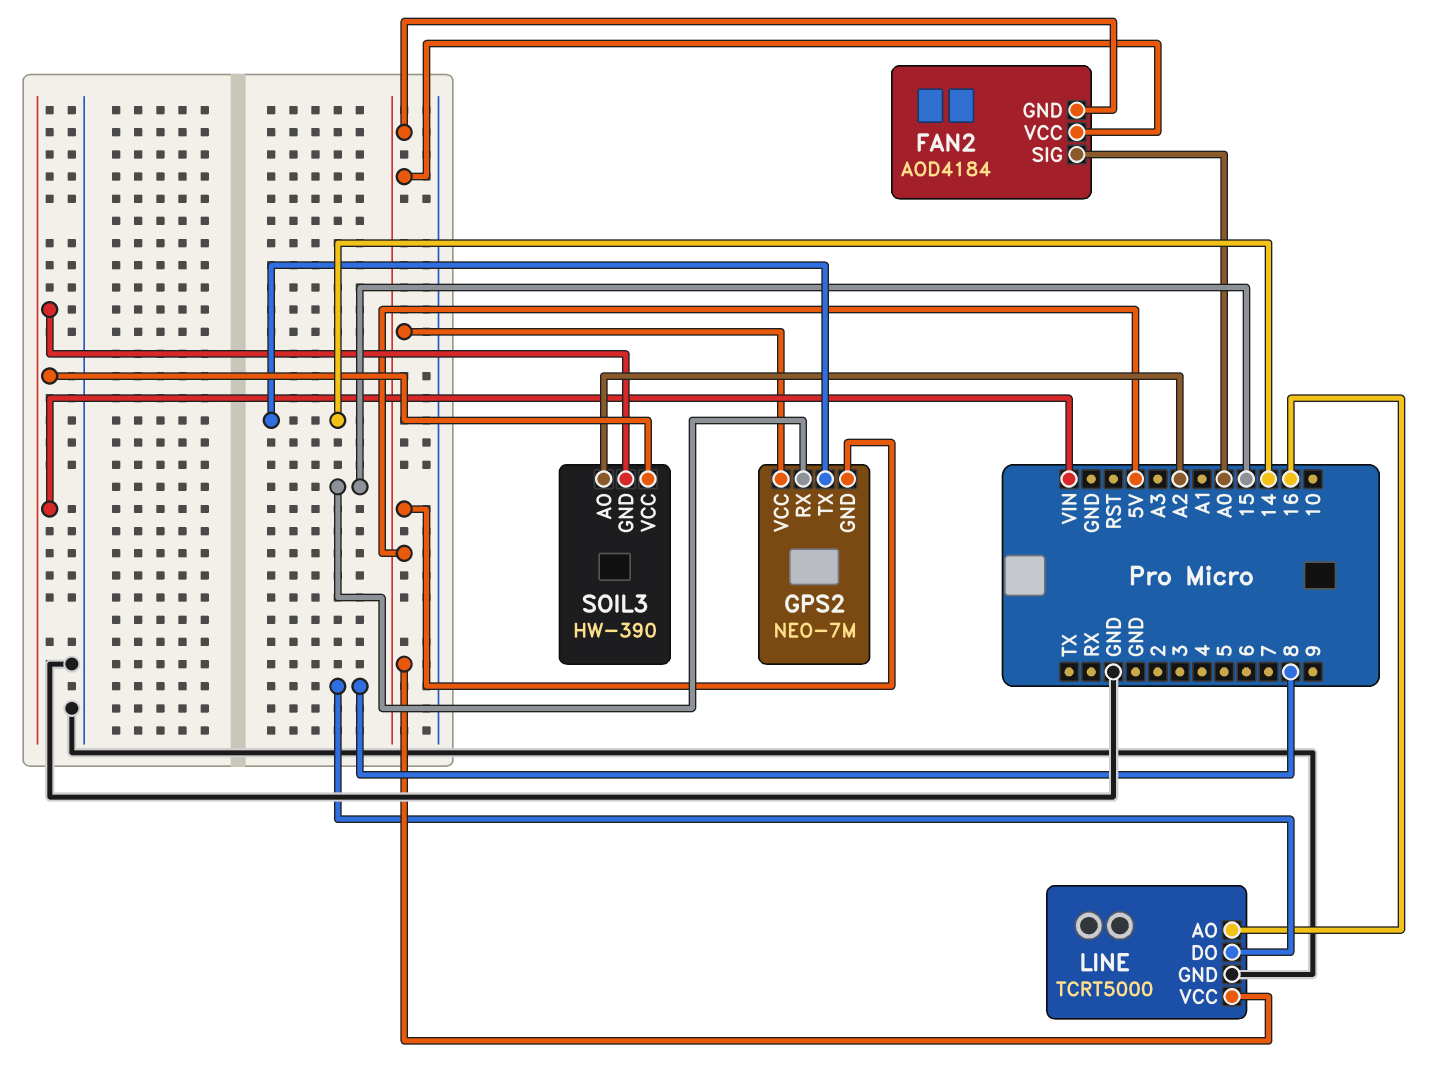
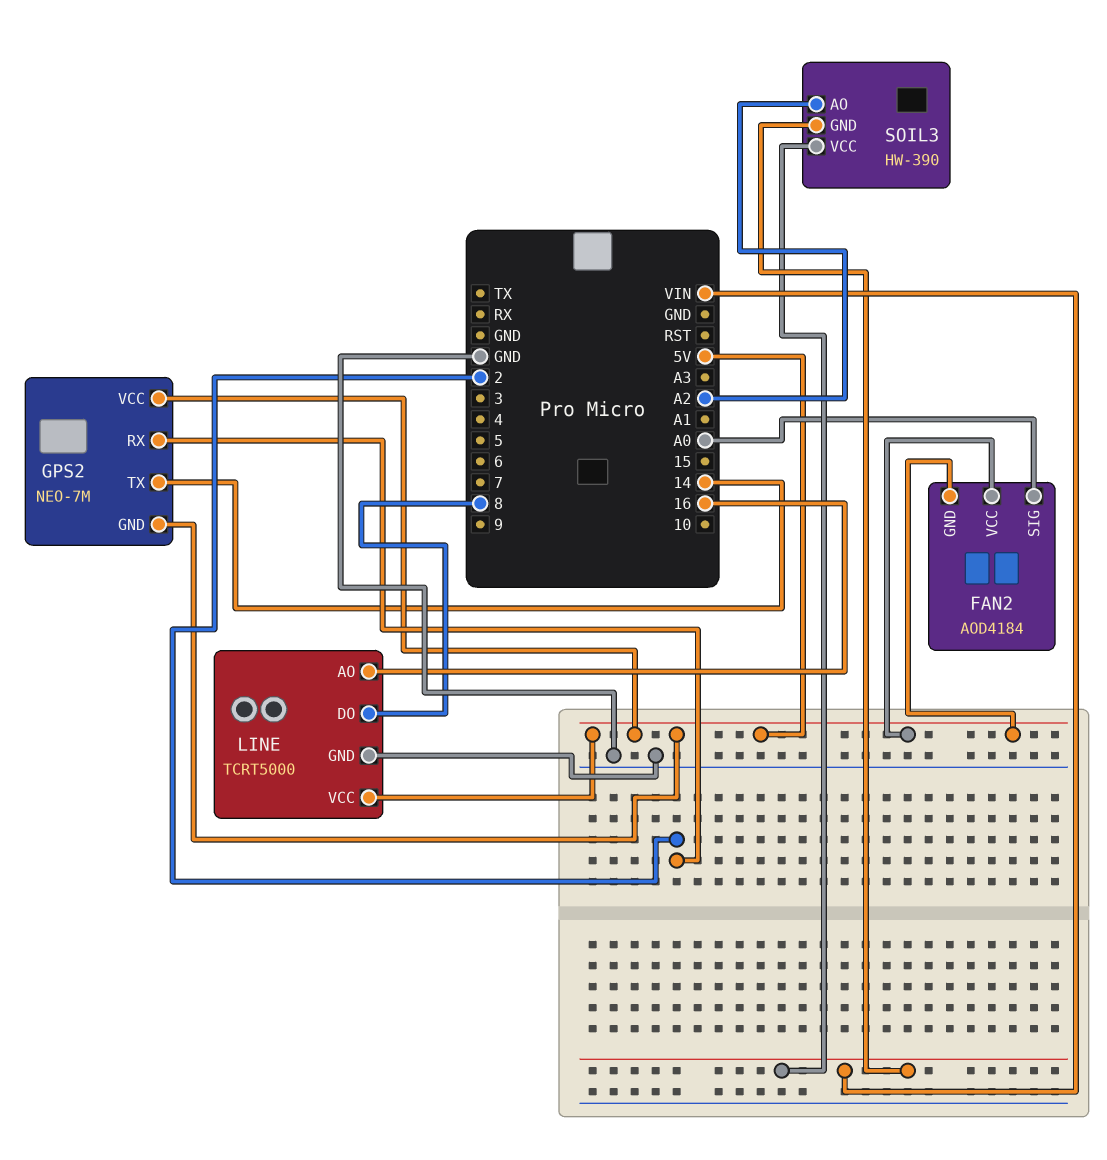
GPS2 pin RX: 15 -> 2

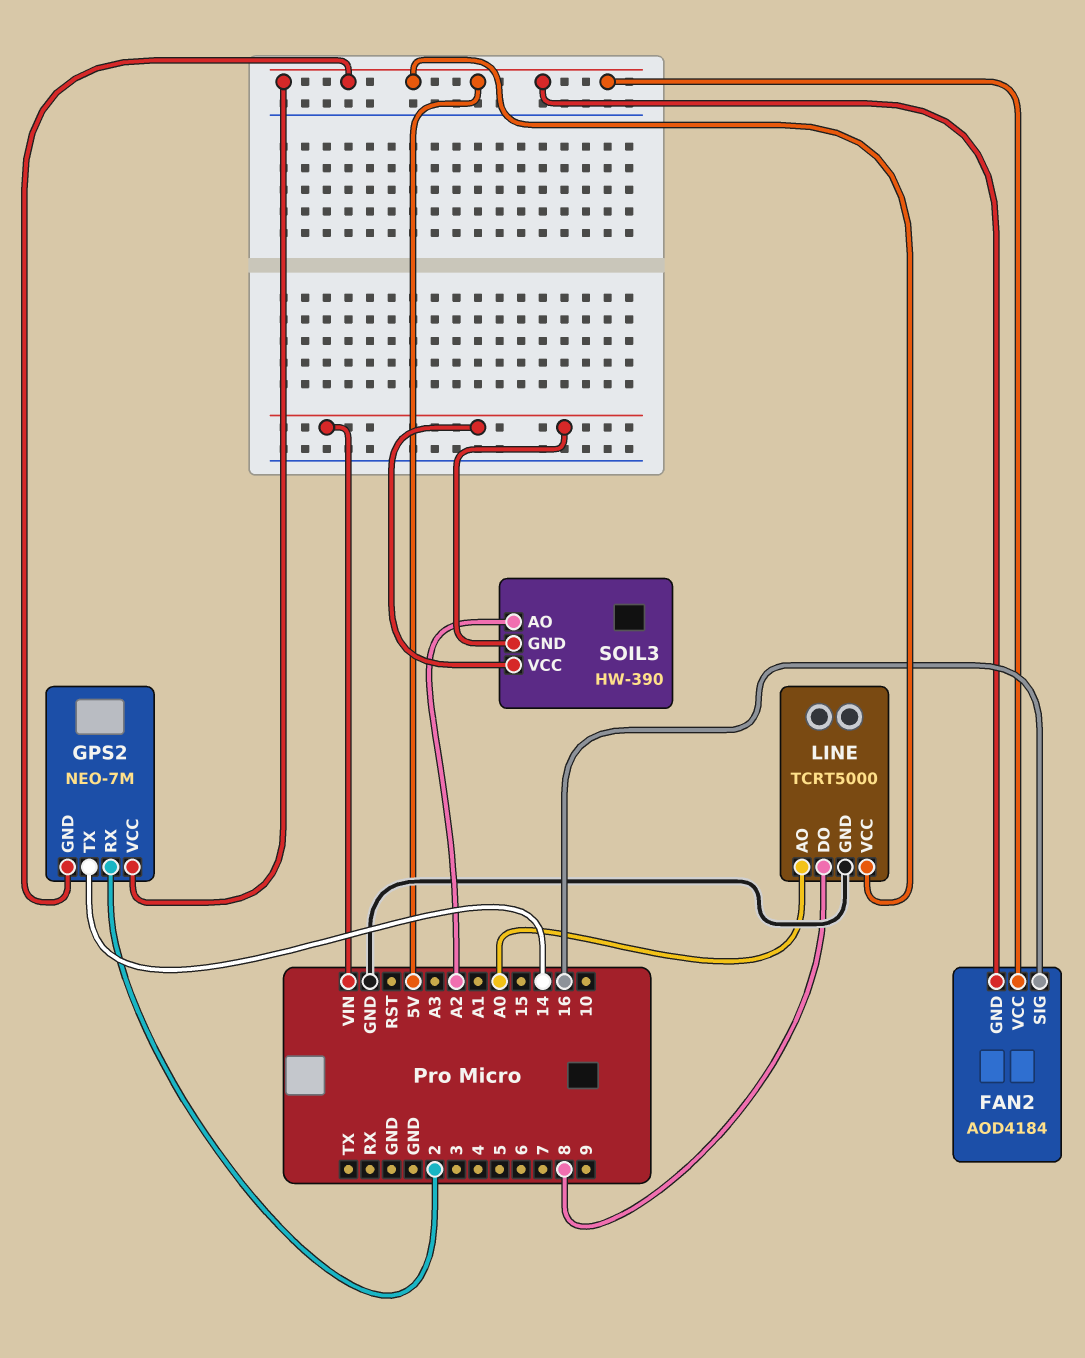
FAN2 pin SIG: A0 -> 16
LINE pin AO: 16 -> A0

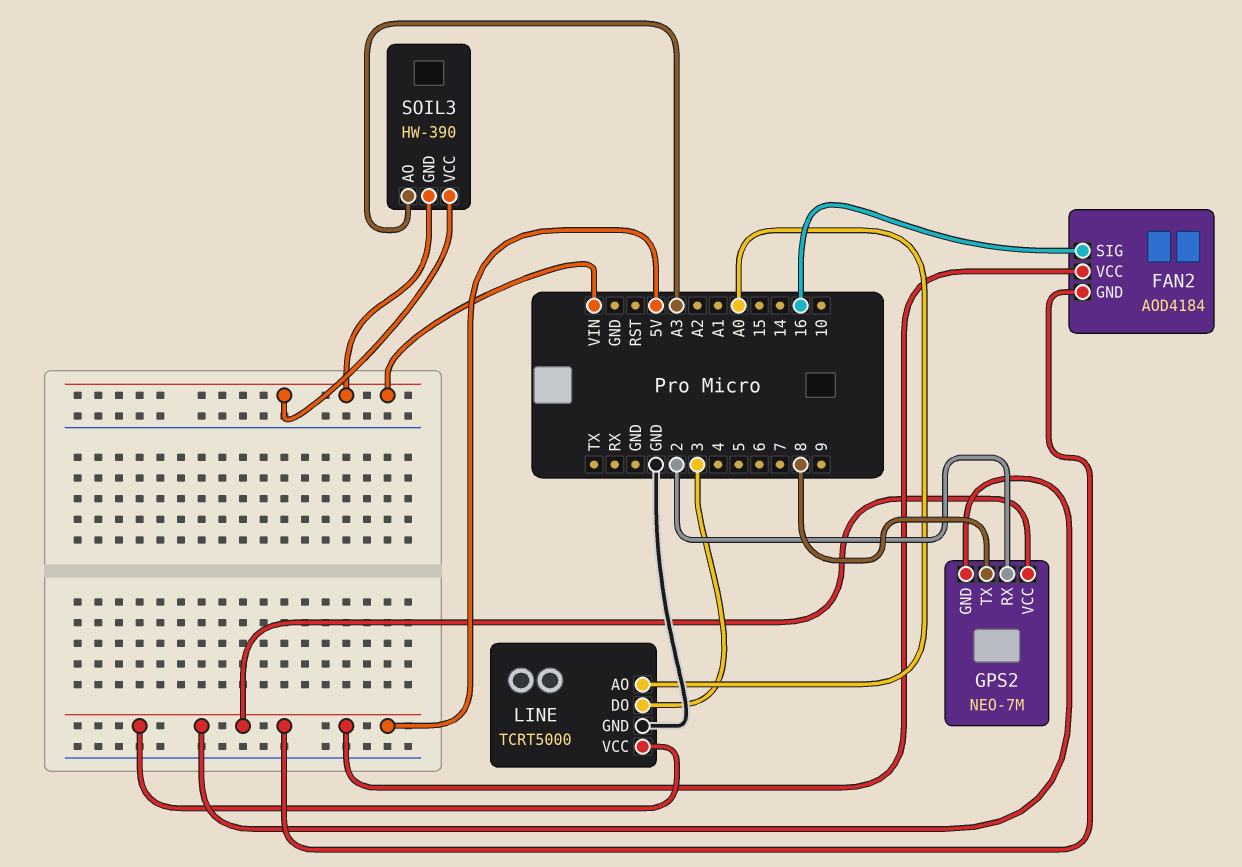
GPS2 pin TX: 14 -> 8
LINE pin DO: 8 -> 3
SOIL3 pin AO: A2 -> A3

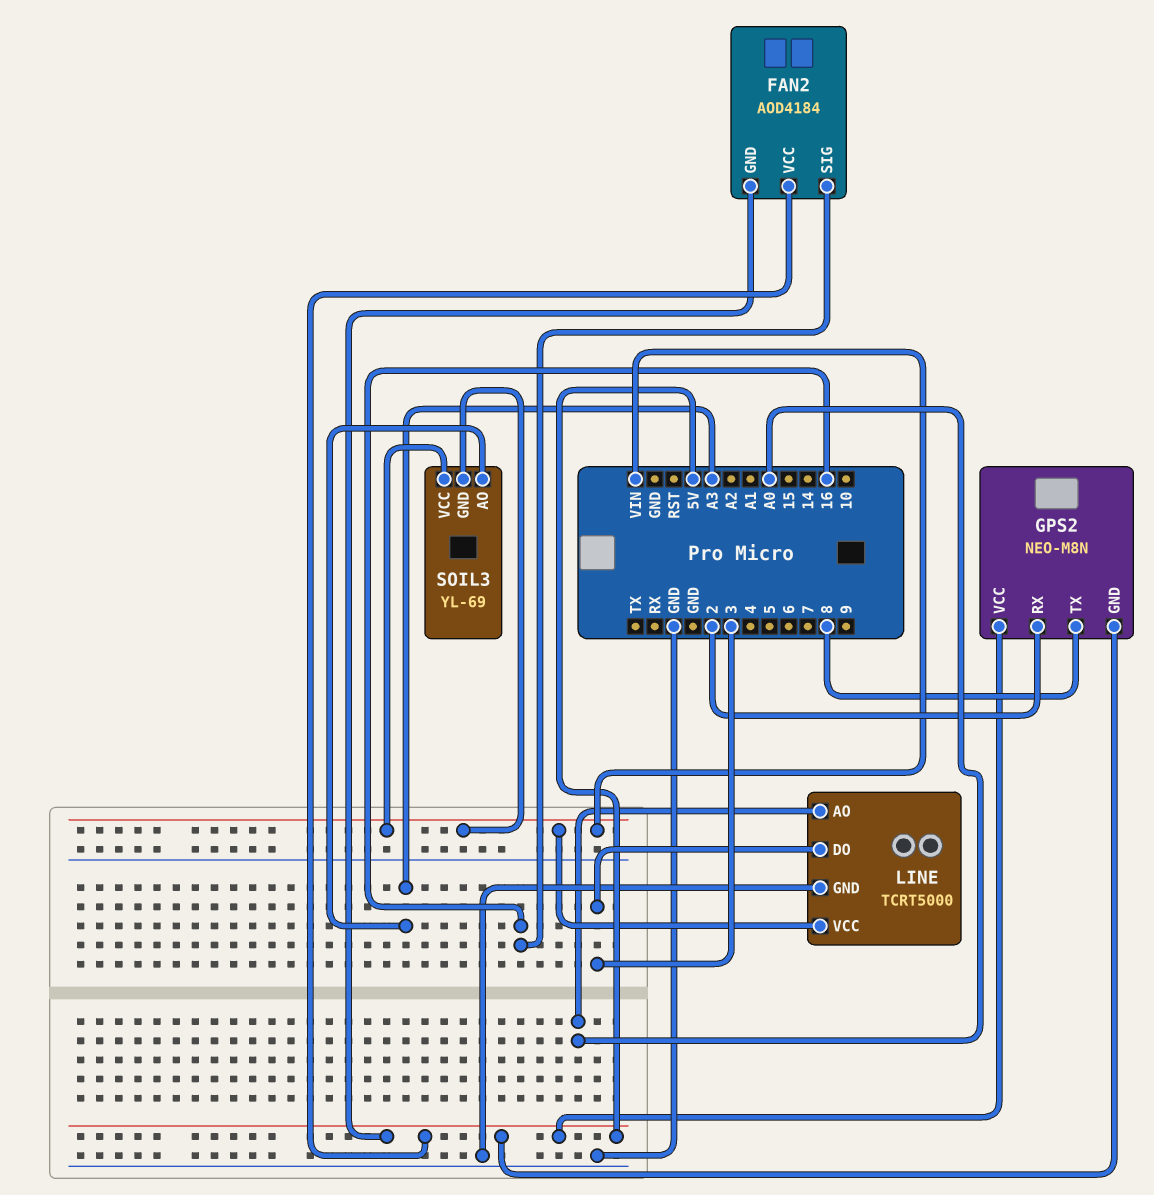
GPS2: NEO-7M -> NEO-M8N
LINE pin VCC: 5V -> VIN
SOIL3: HW-390 -> YL-69

